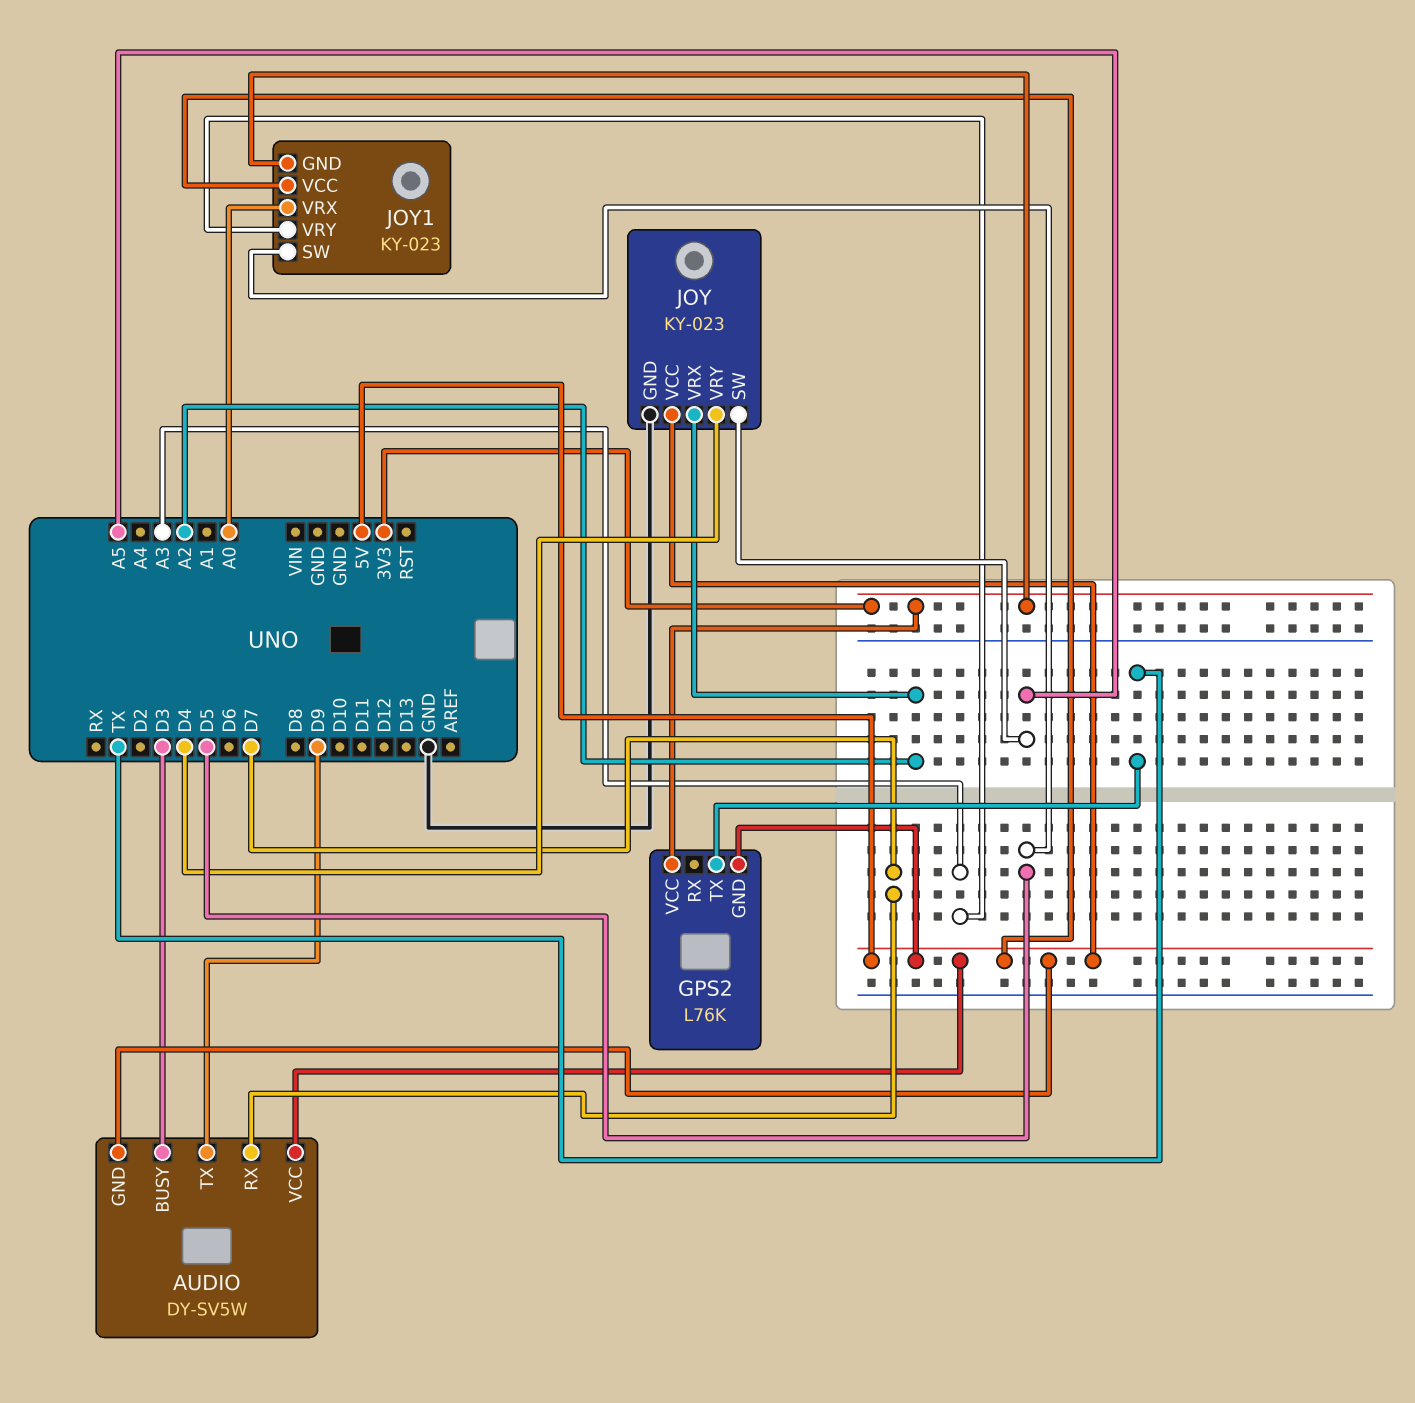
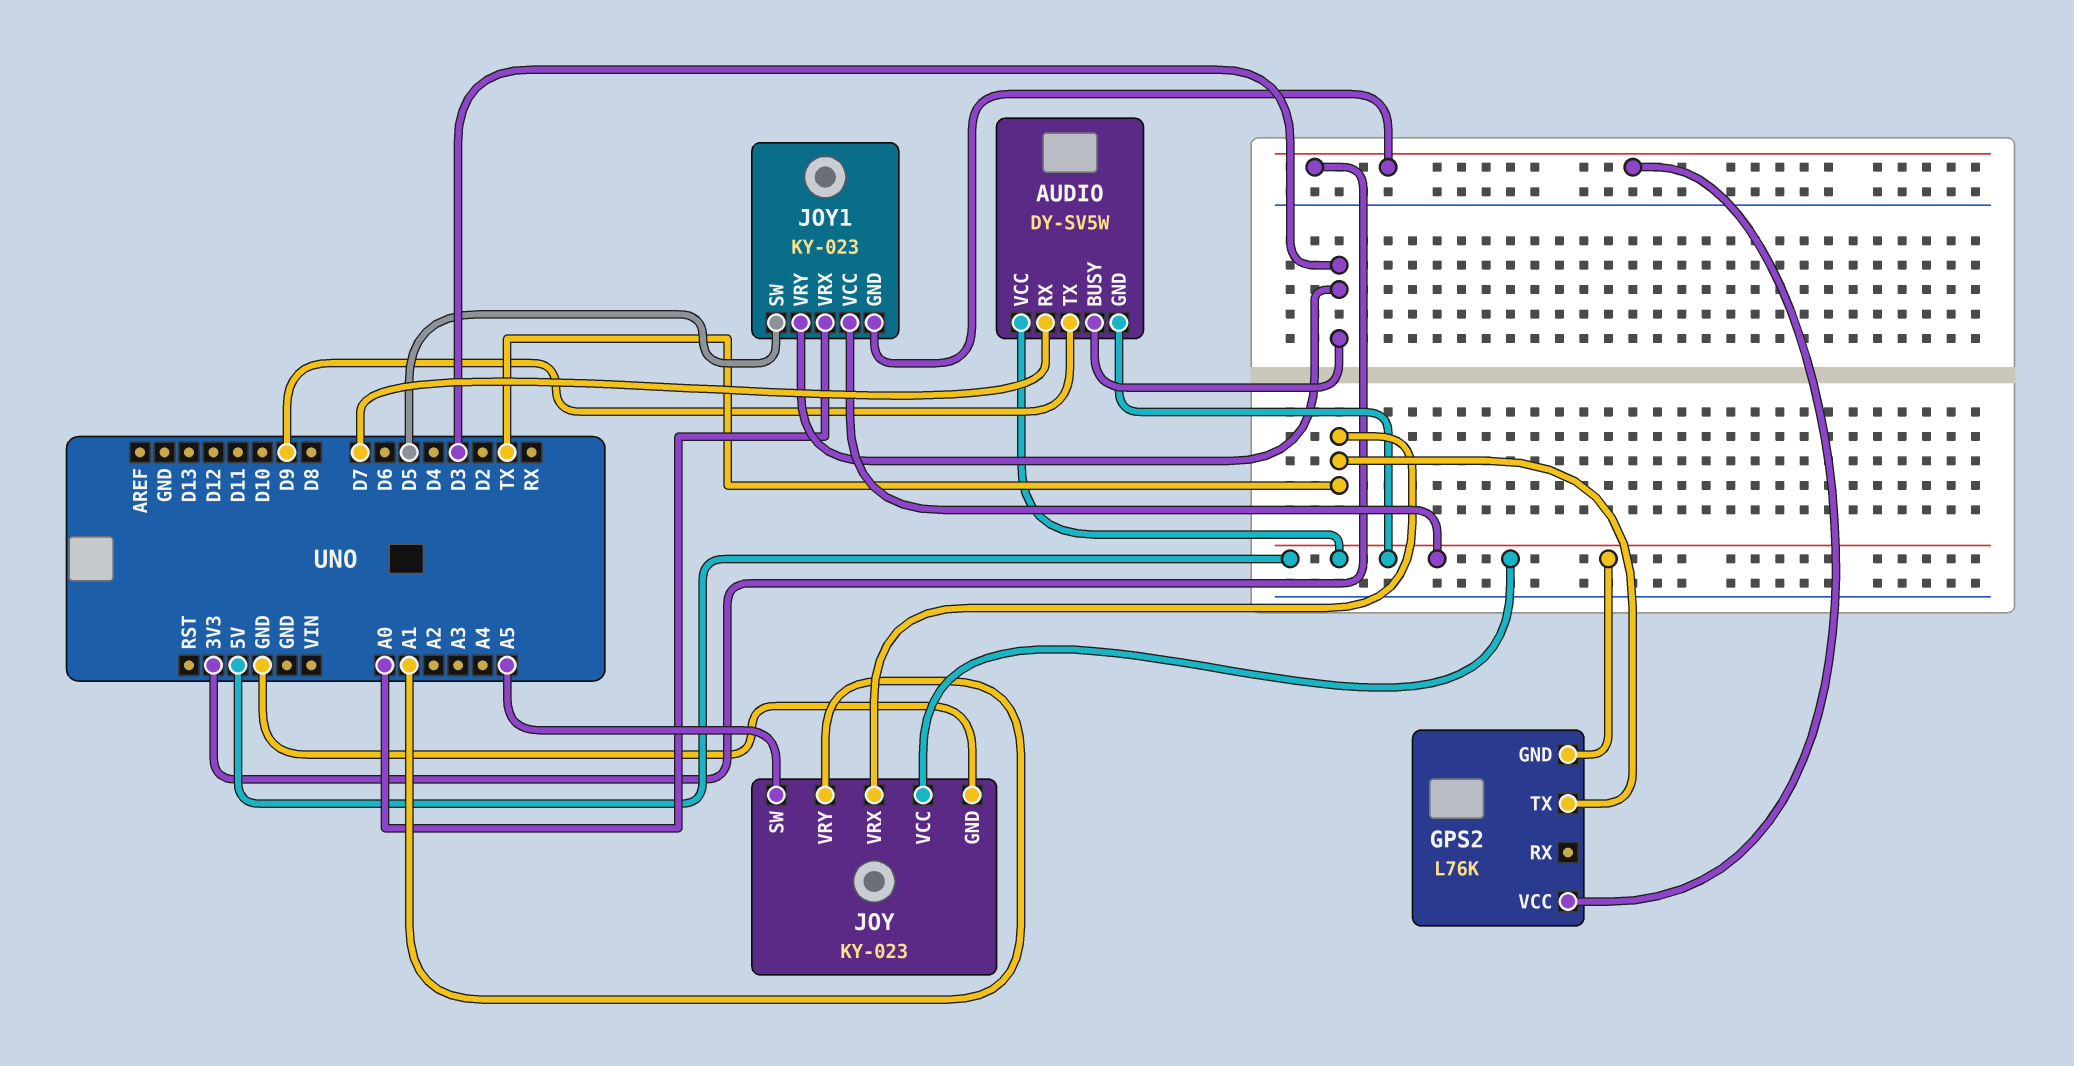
JOY pin VRX: A2 -> TX
JOY pin VRY: D4 -> A1
JOY1 pin VRY: A3 -> D3

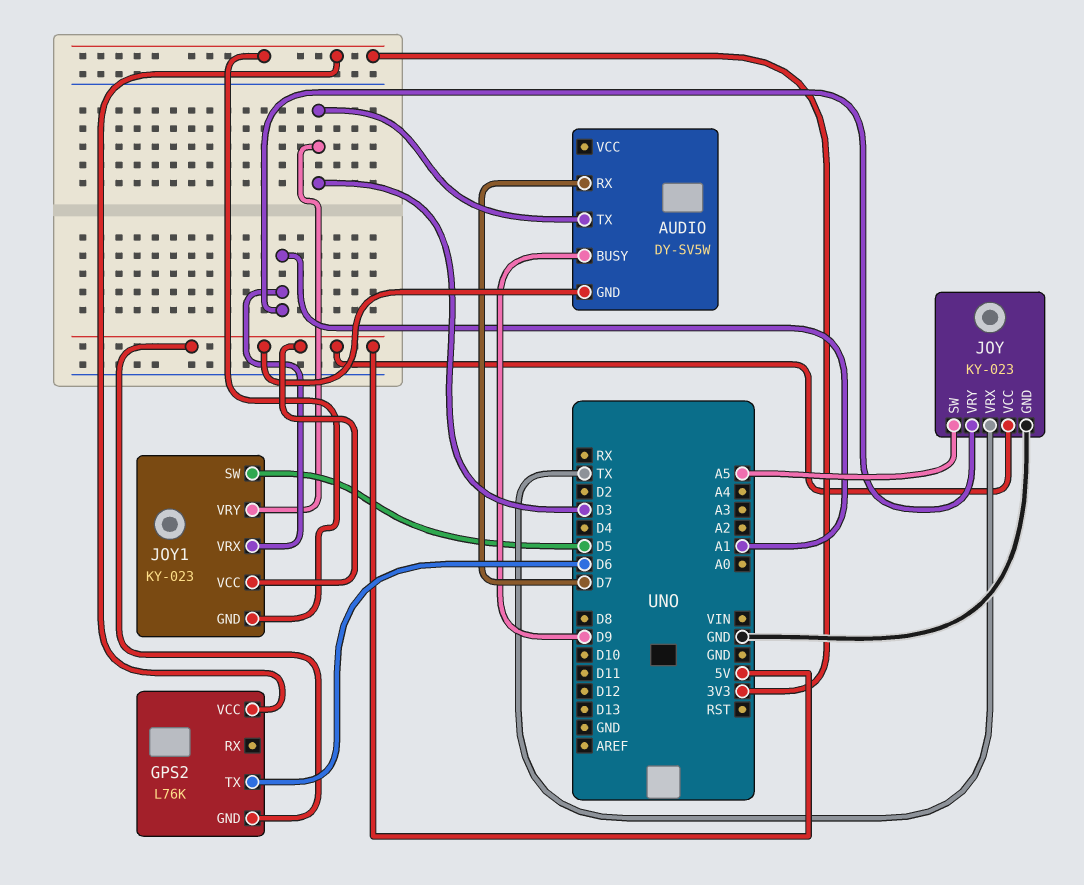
AUDIO pin BUSY: D3 -> D9
AUDIO pin TX: D9 -> D3
AUDIO pin VCC: 5V -> none
GPS2 pin TX: TX -> D6
JOY1 pin VRX: A0 -> A1

